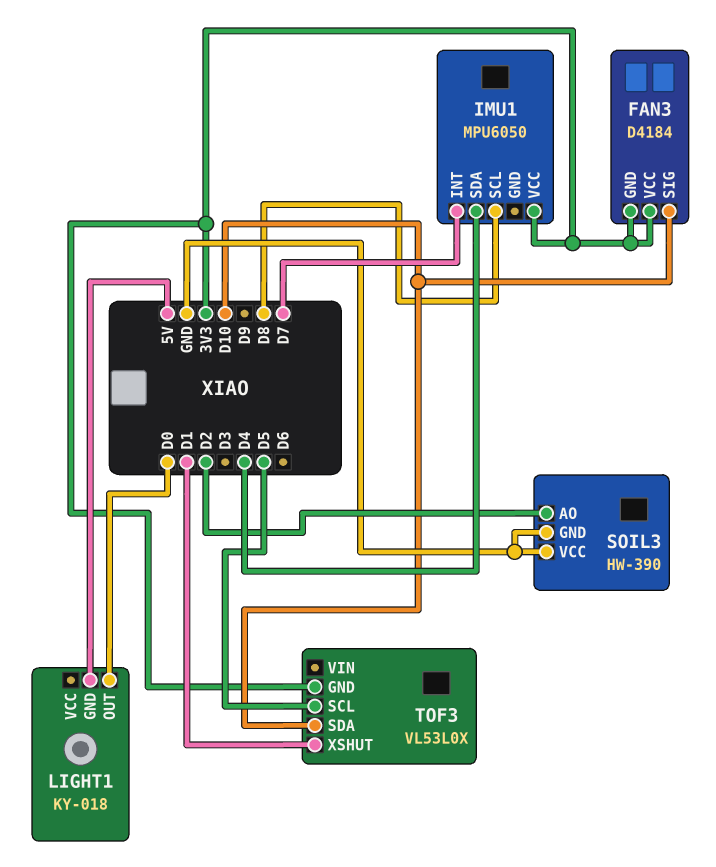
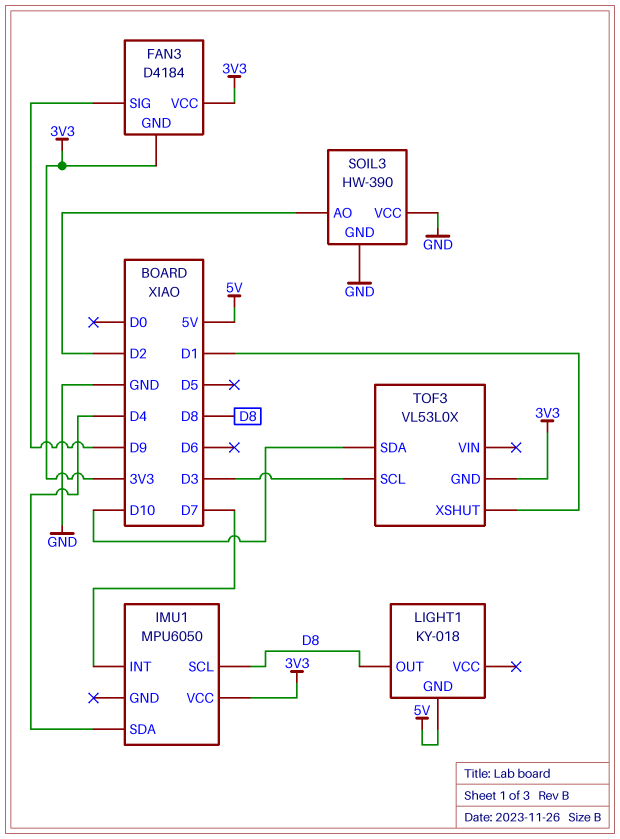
FAN3 pin SIG: D10 -> D9
LIGHT1 pin OUT: D0 -> D8
TOF3 pin SCL: D5 -> D3

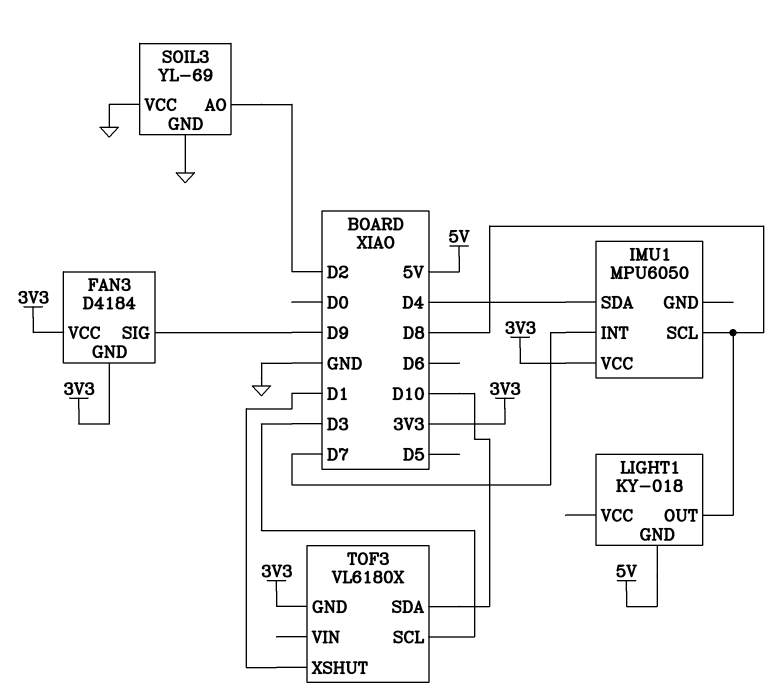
SOIL3: HW-390 -> YL-69
TOF3: VL53L0X -> VL6180X

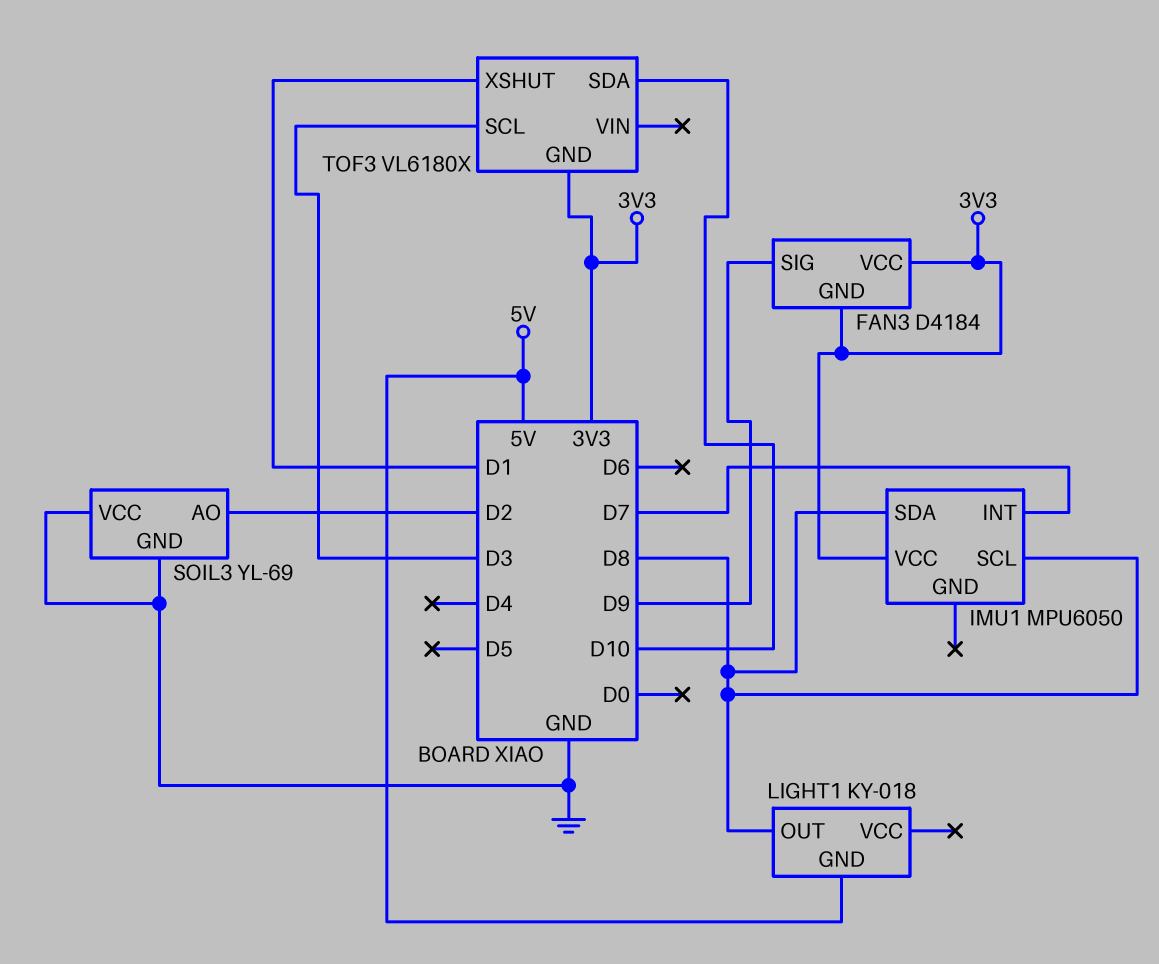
IMU1 pin SDA: D4 -> D8

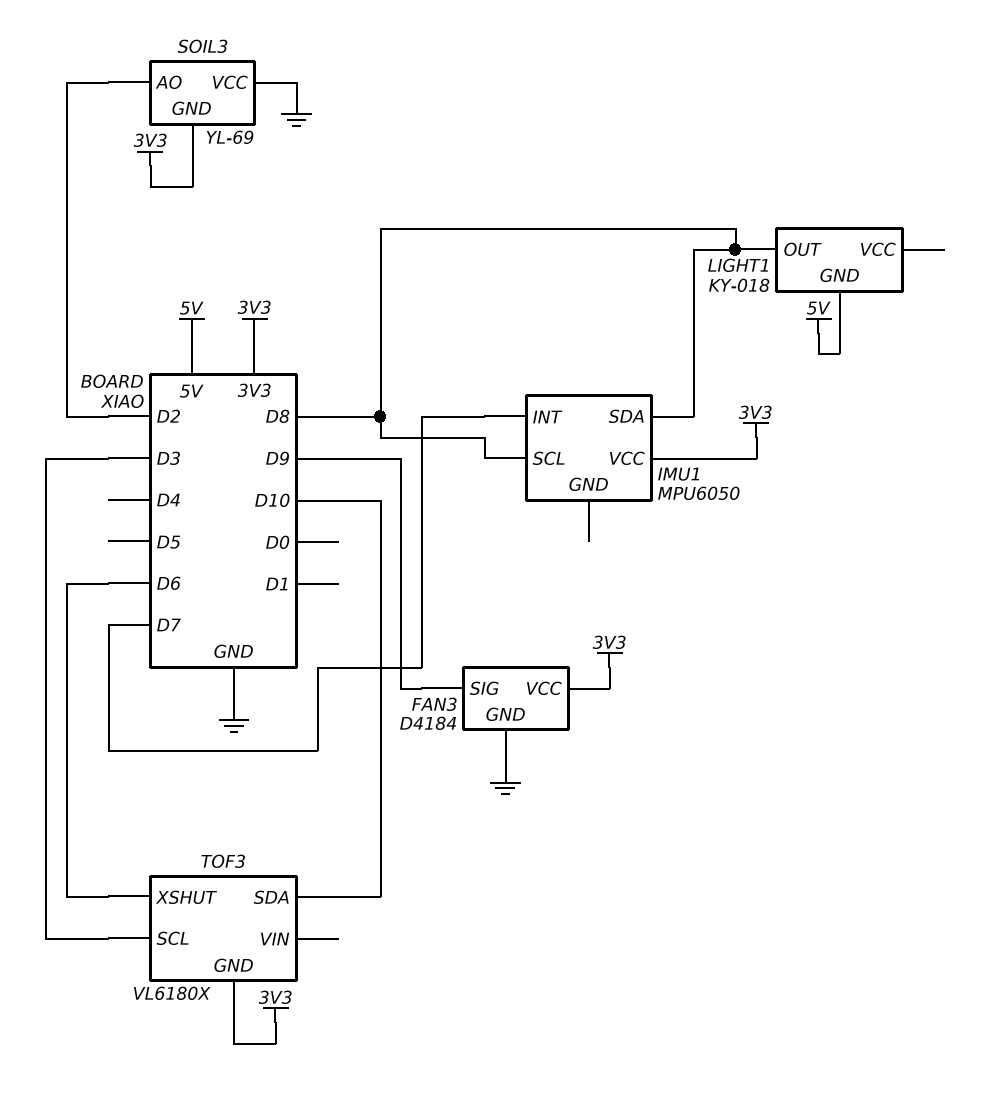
FAN3 pin GND: 3V3 -> GND
SOIL3 pin GND: GND -> 3V3
TOF3 pin XSHUT: D1 -> D6

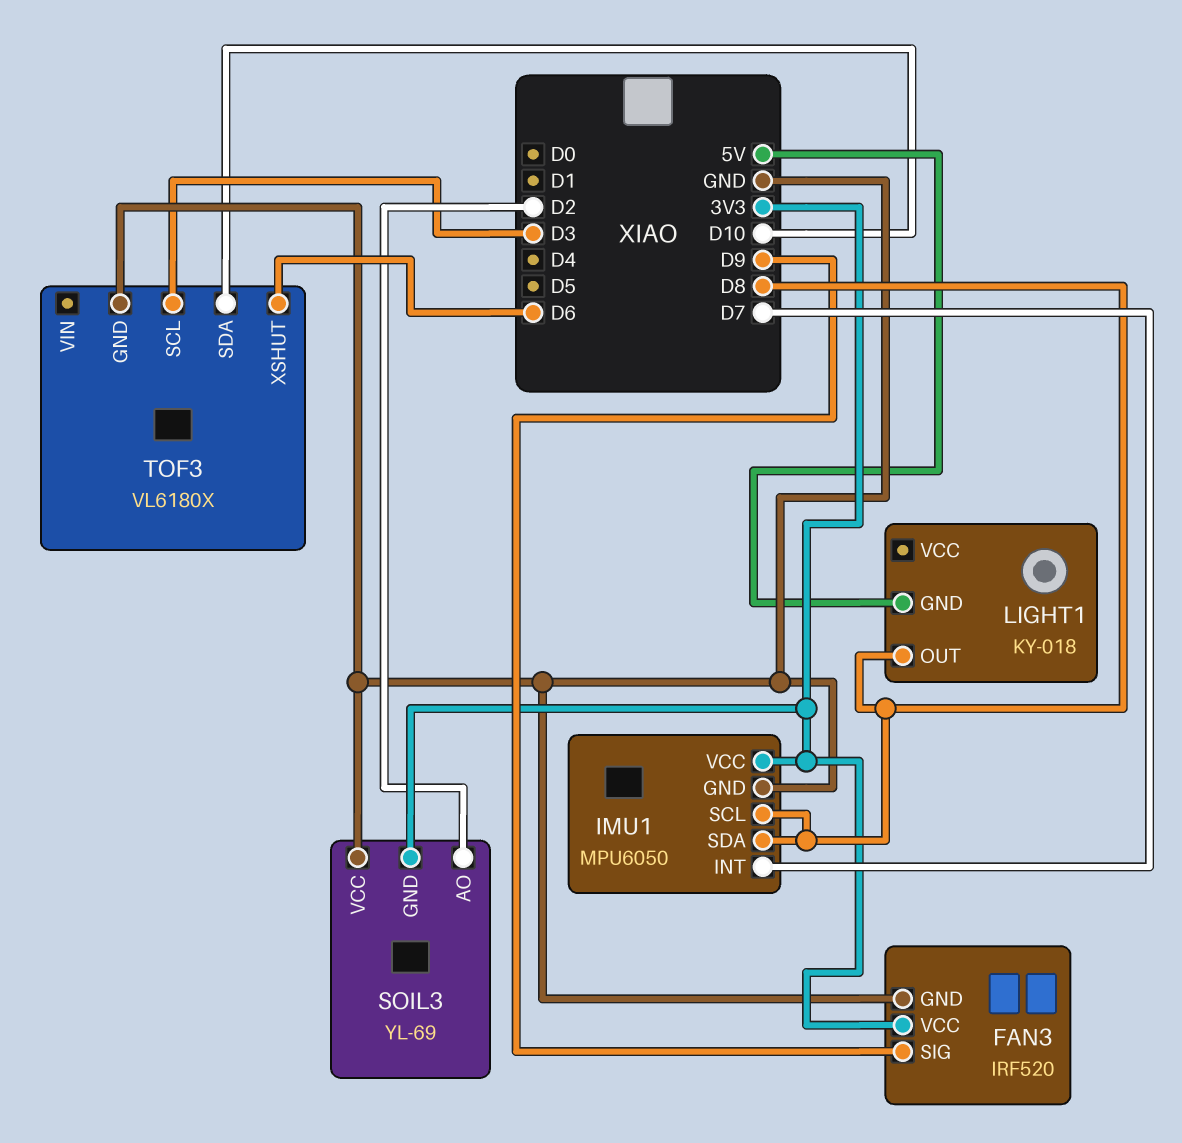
FAN3: D4184 -> IRF520
IMU1 pin GND: none -> GND
TOF3 pin GND: 3V3 -> GND

